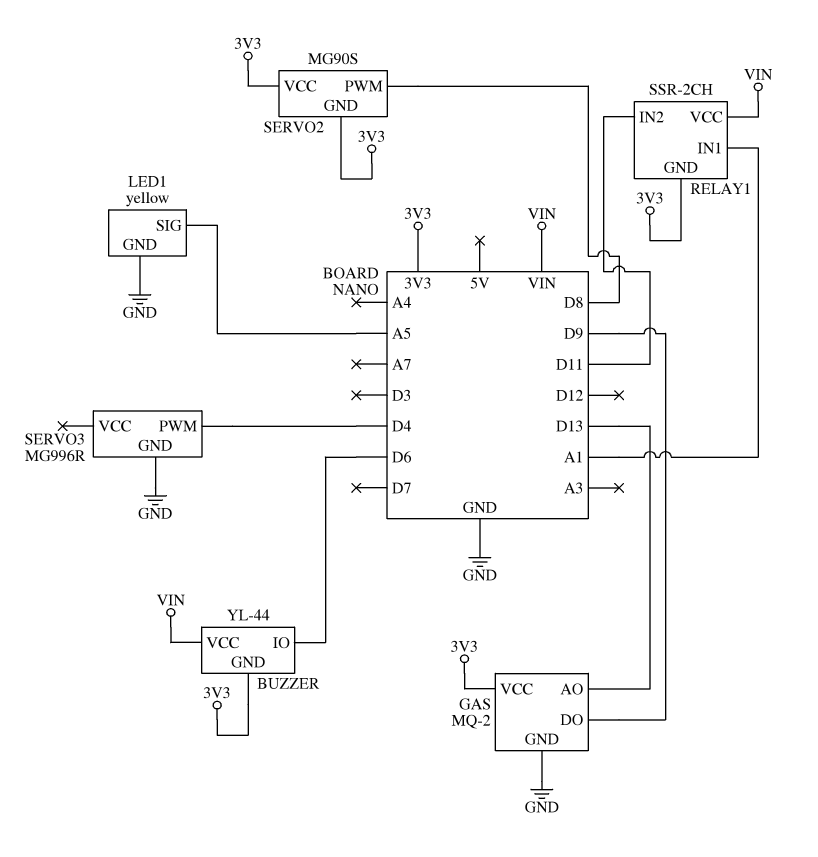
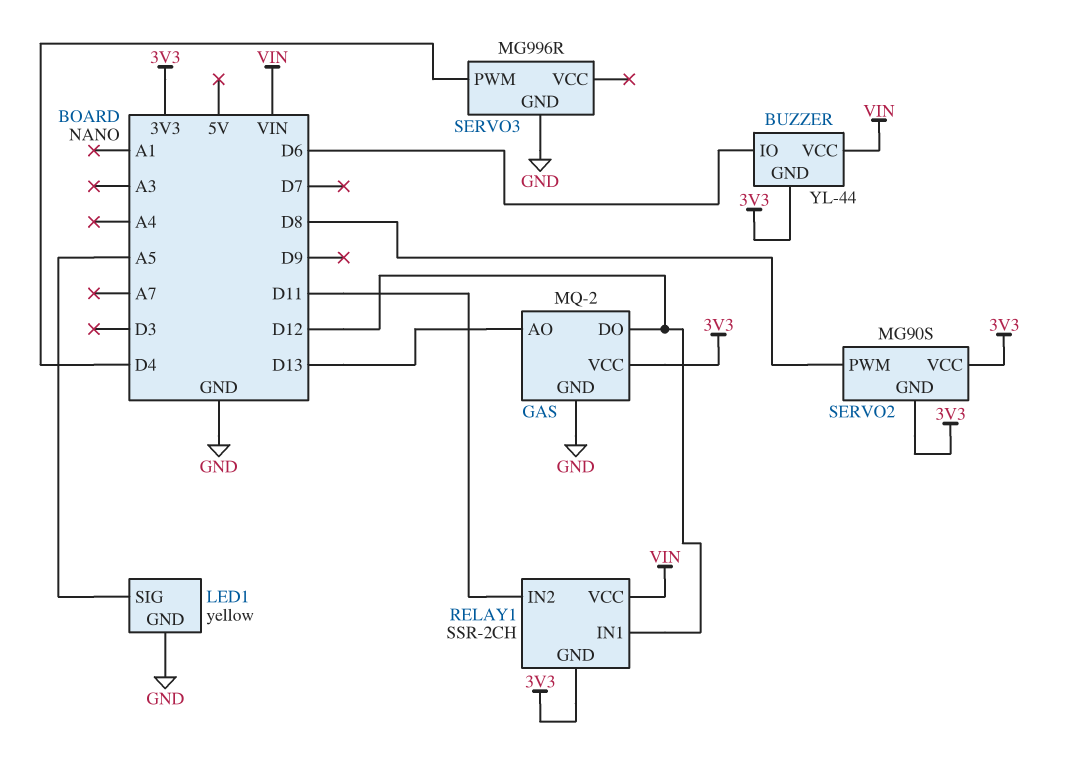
GAS pin DO: D9 -> D12
RELAY1 pin IN1: A1 -> D12

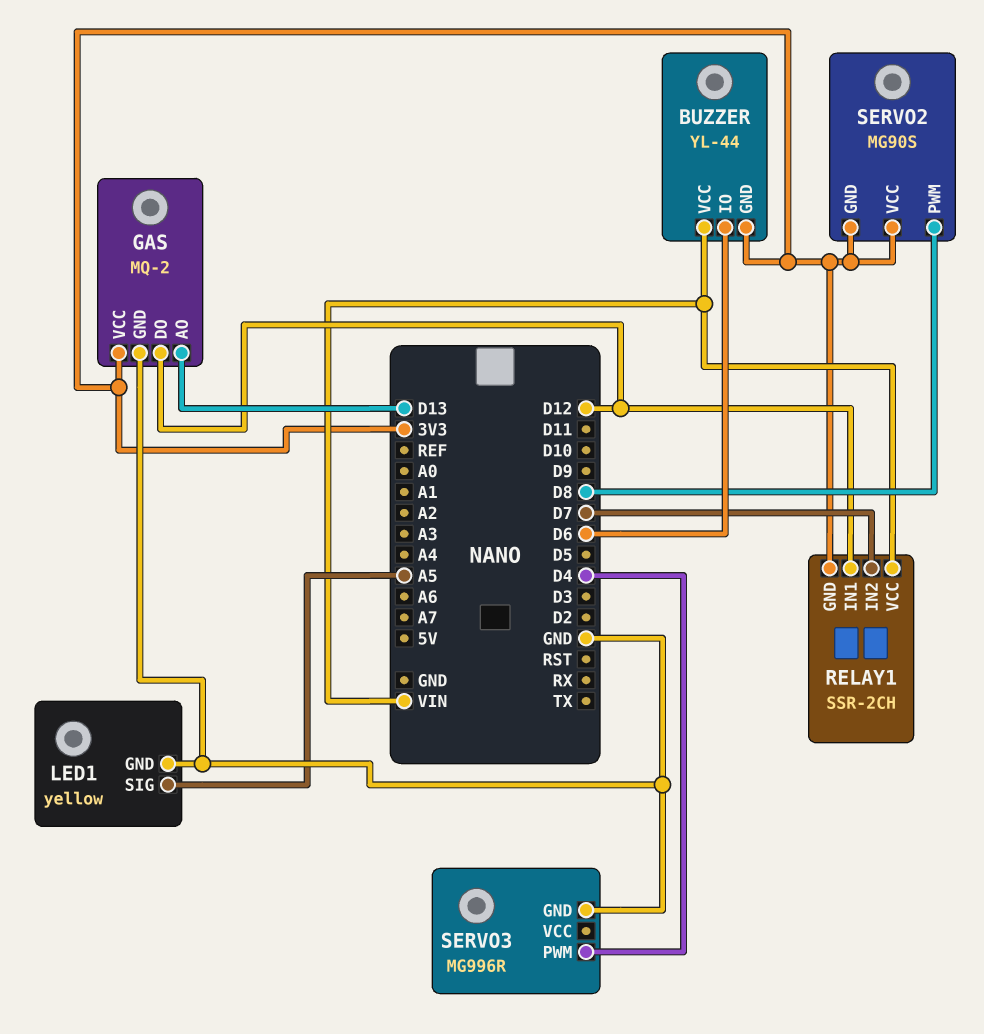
RELAY1 pin IN2: D11 -> D7

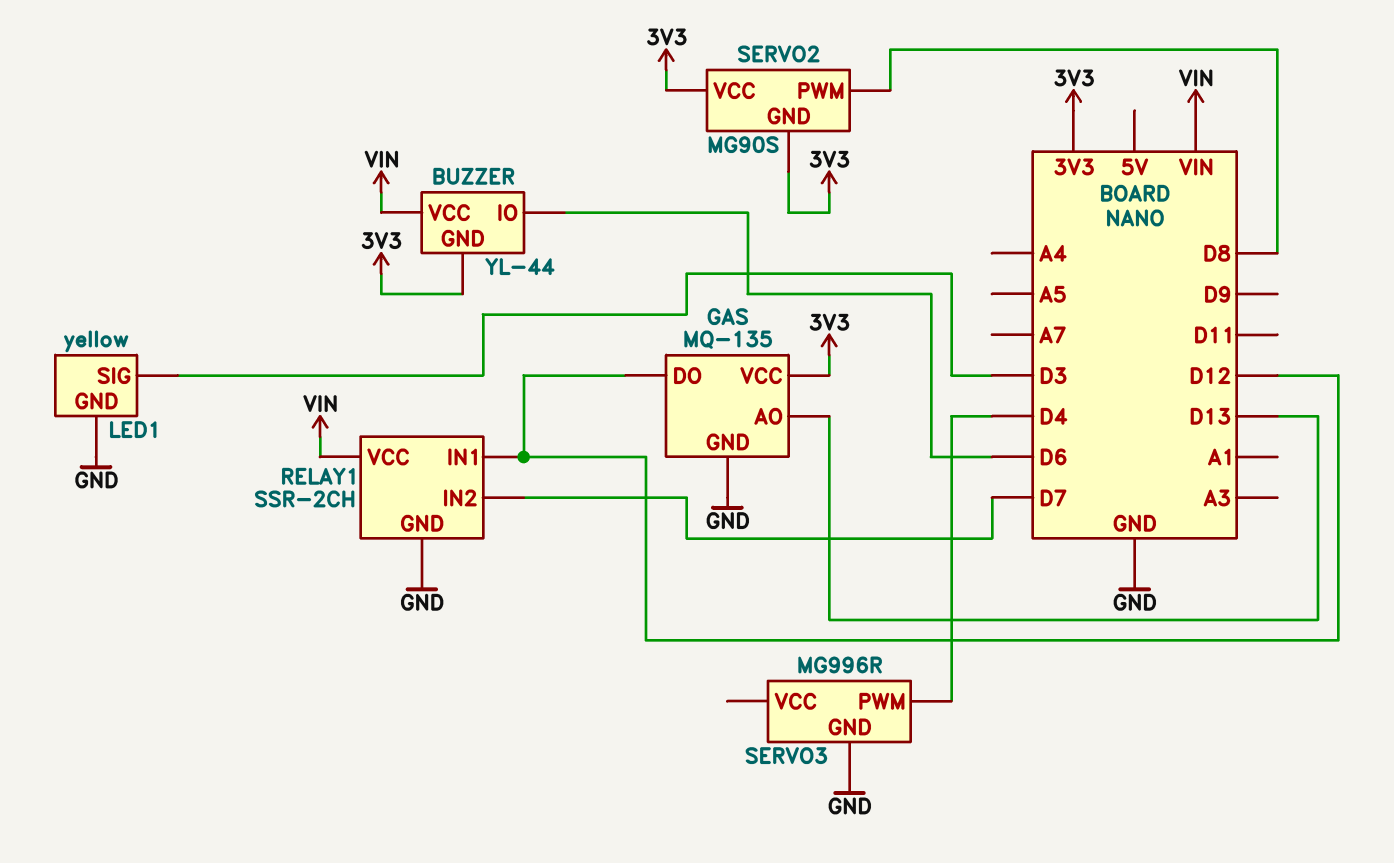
GAS: MQ-2 -> MQ-135
LED1 pin SIG: A5 -> D3
RELAY1 pin GND: 3V3 -> GND

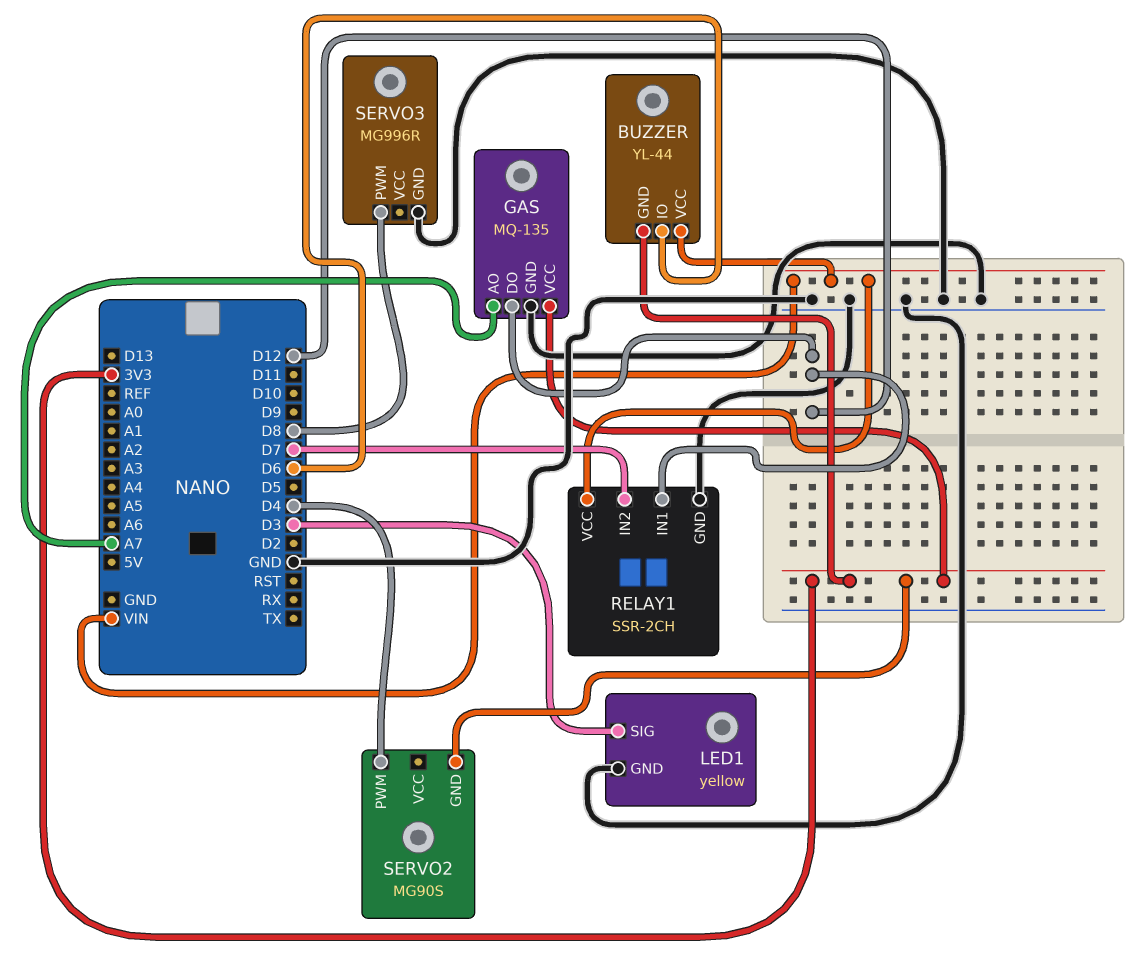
GAS pin AO: D13 -> A7
SERVO2 pin PWM: D8 -> D4
SERVO2 pin VCC: 3V3 -> none
SERVO3 pin PWM: D4 -> D8

